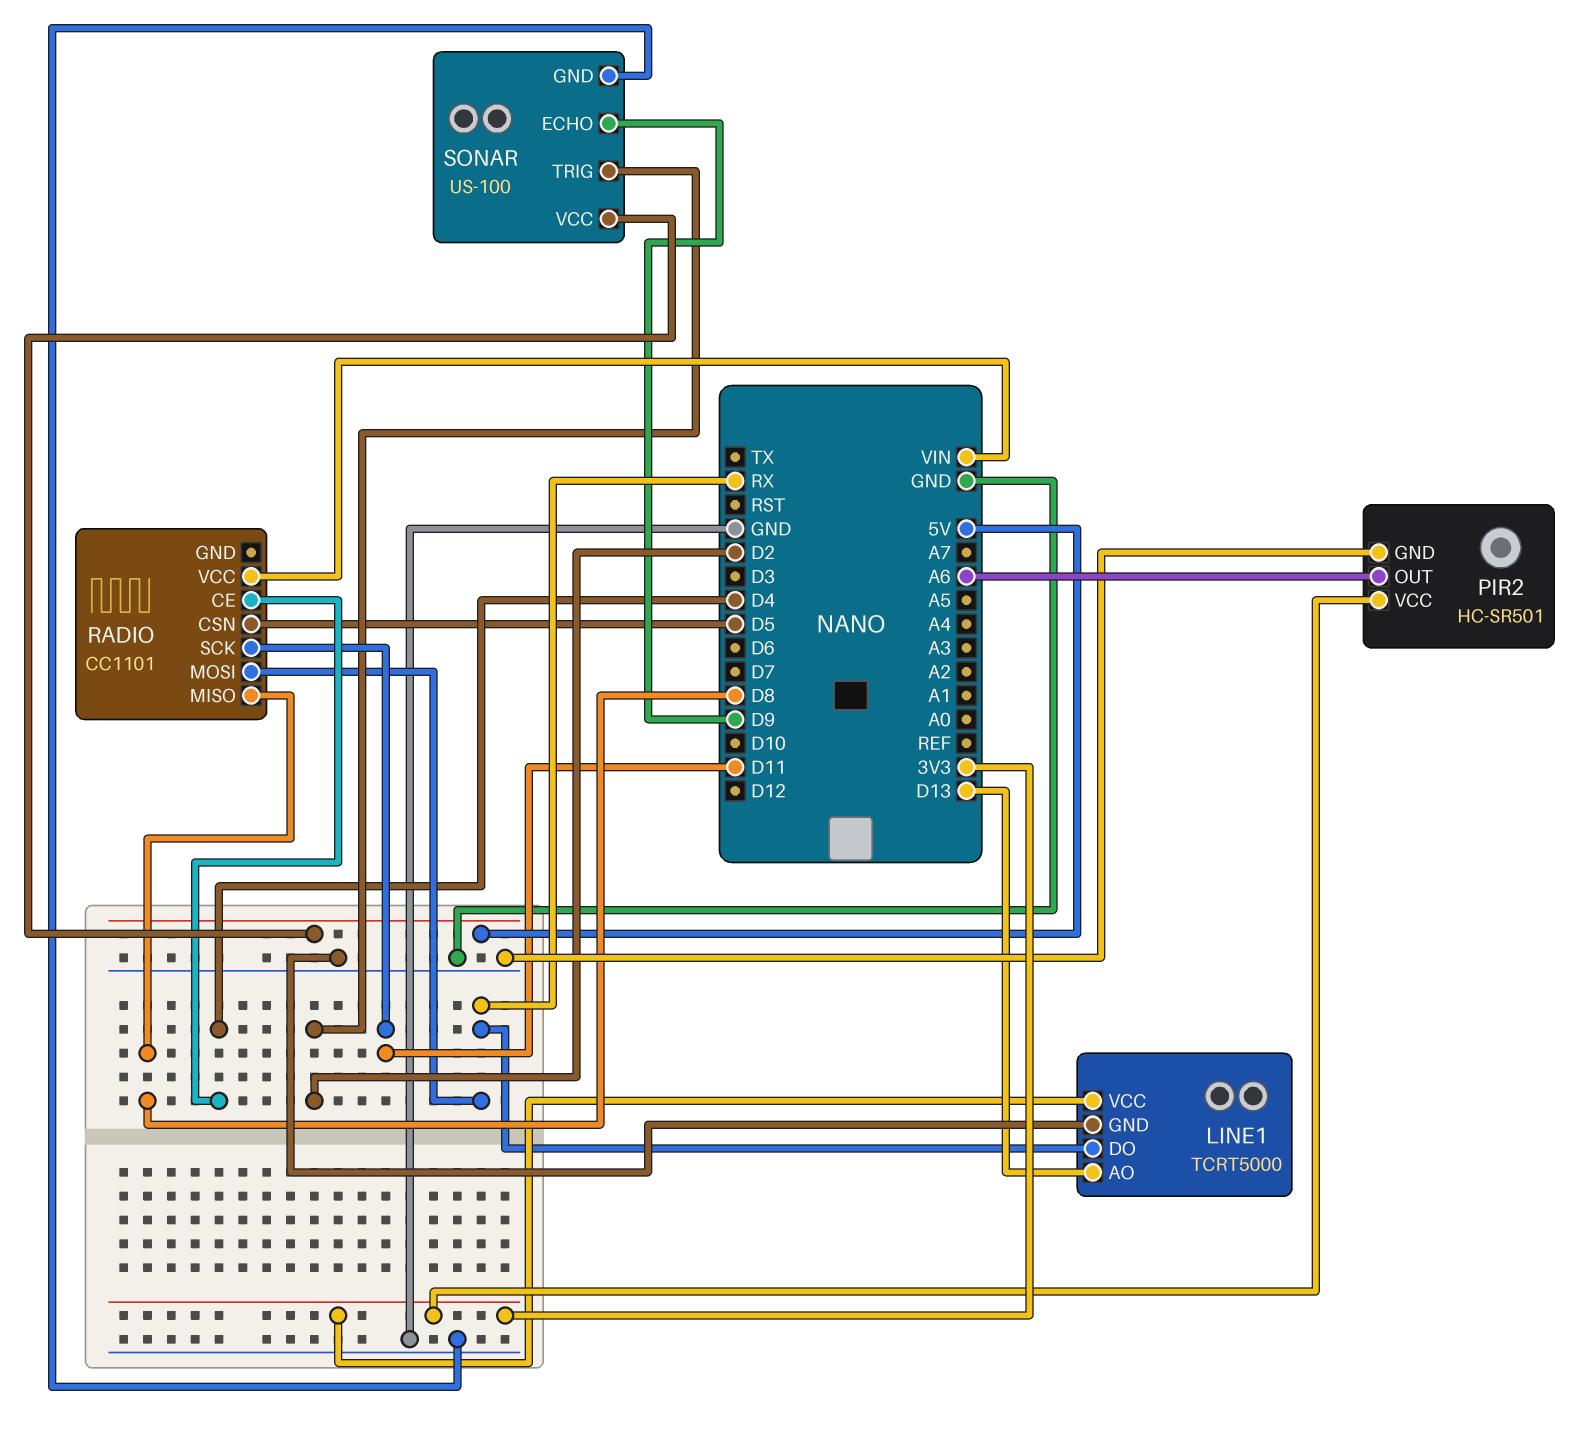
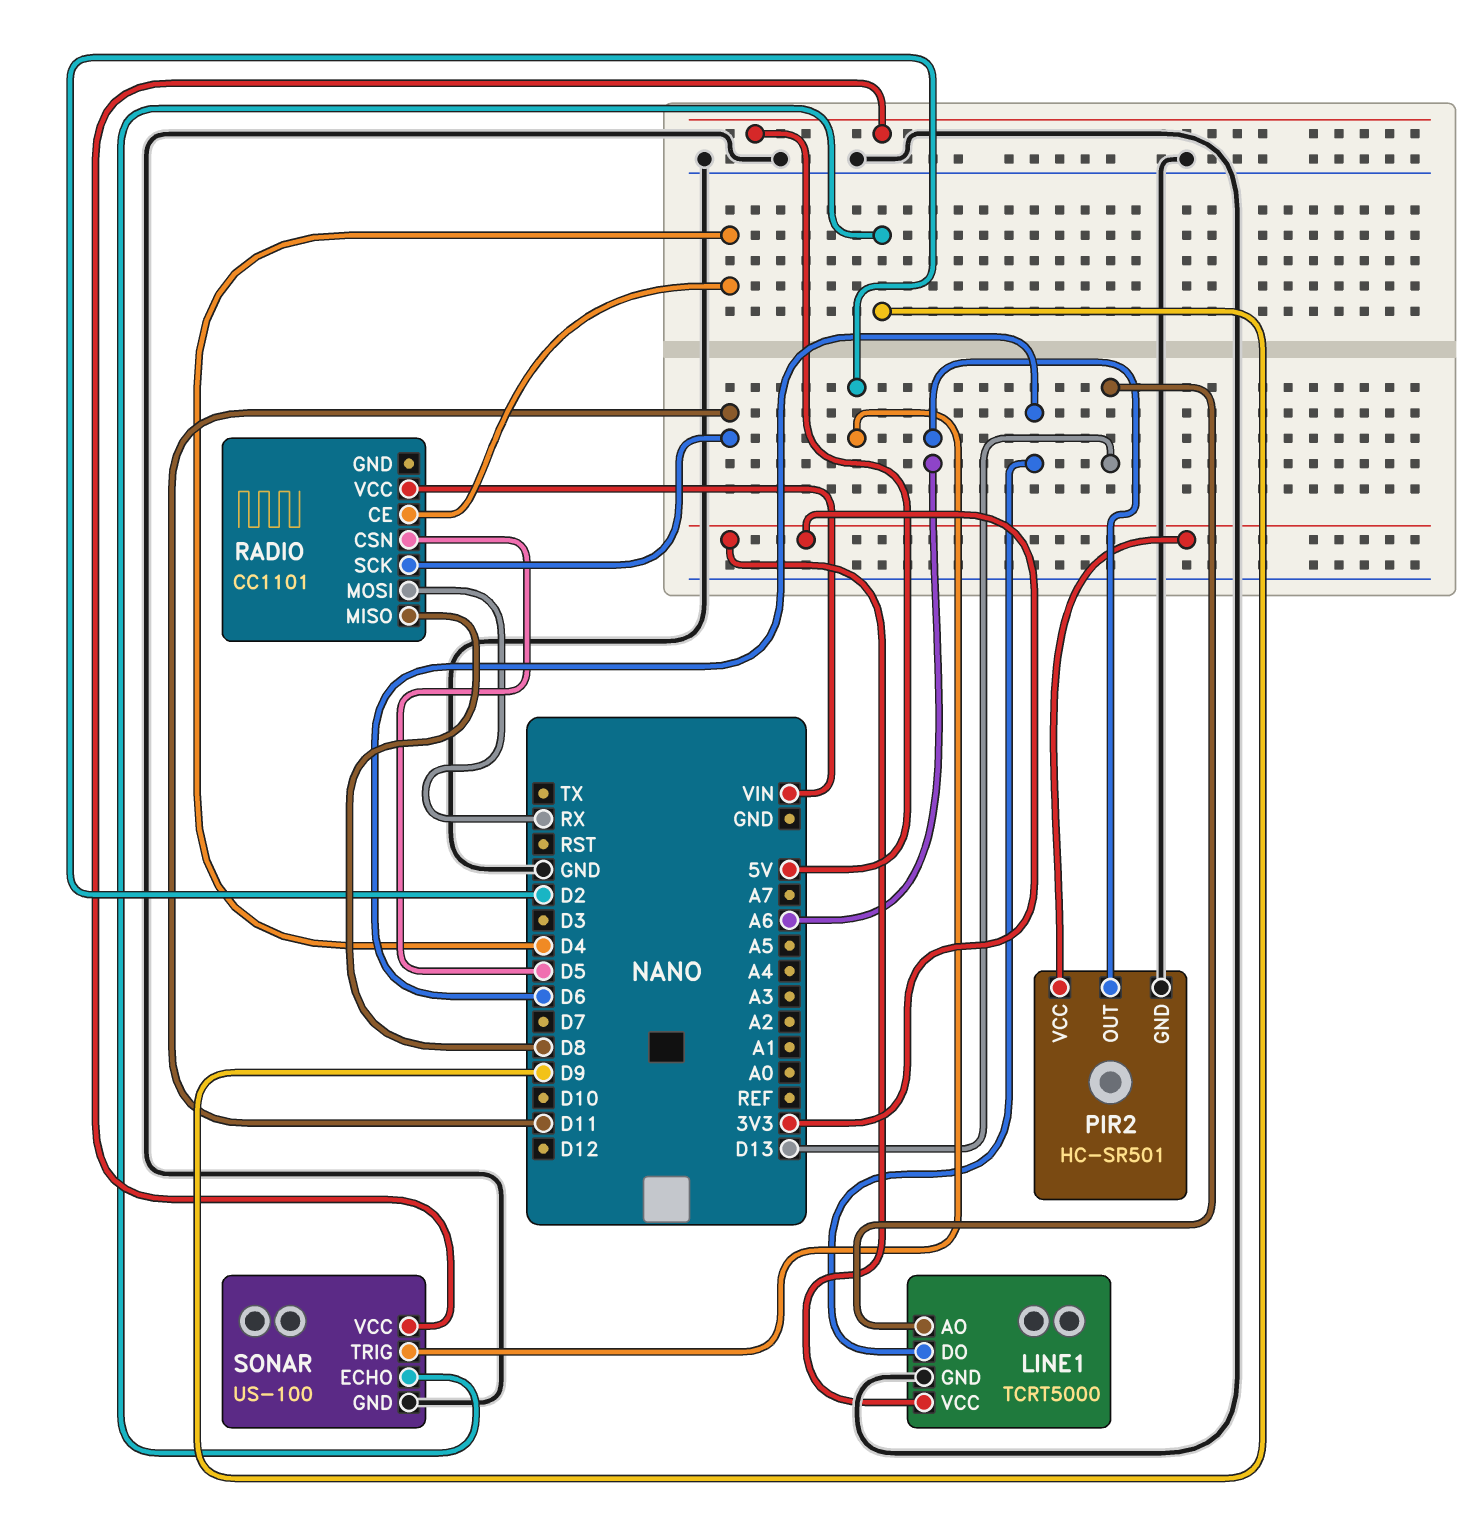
LINE1 pin DO: RX -> D6

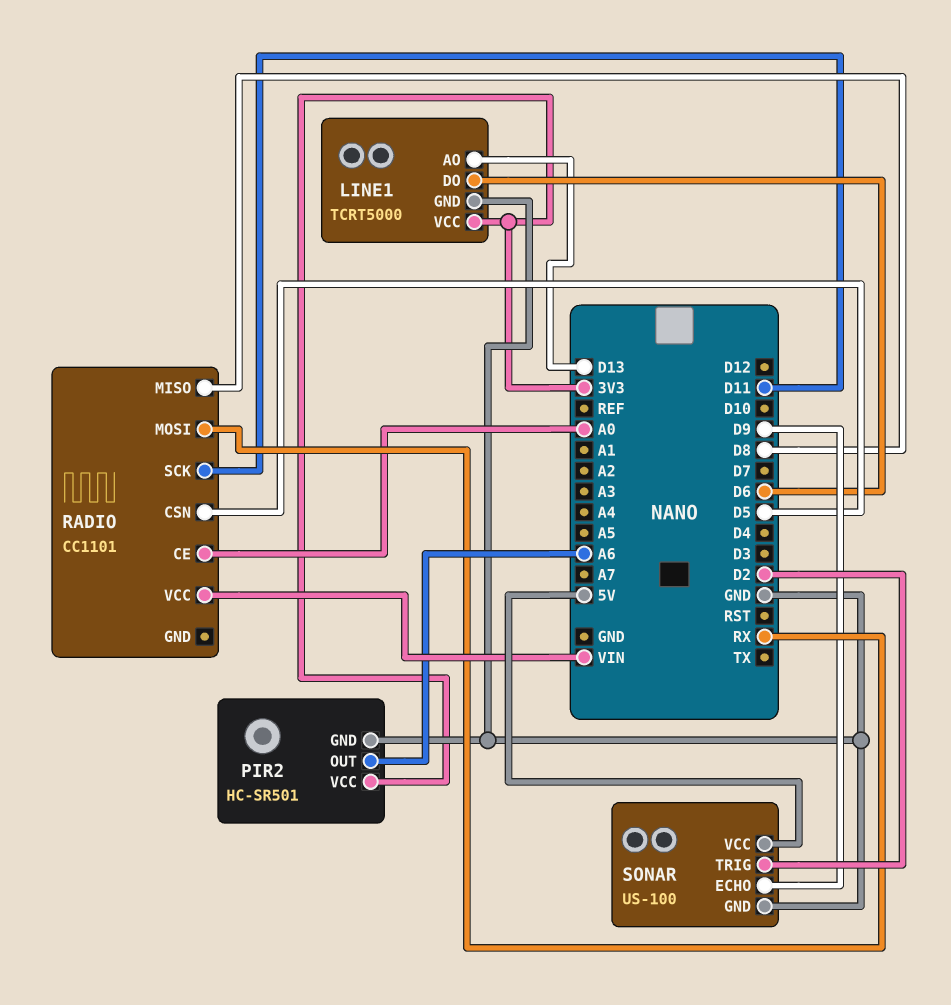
RADIO pin CE: D4 -> A0

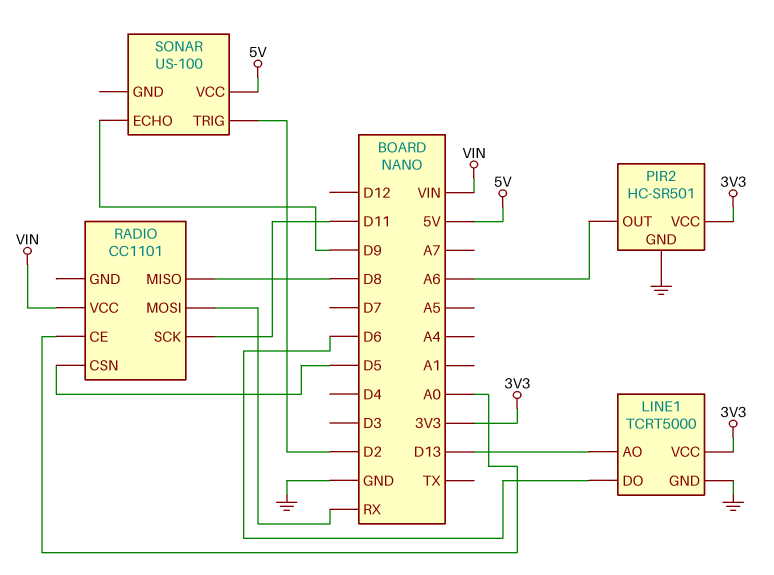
SONAR pin GND: GND -> none

